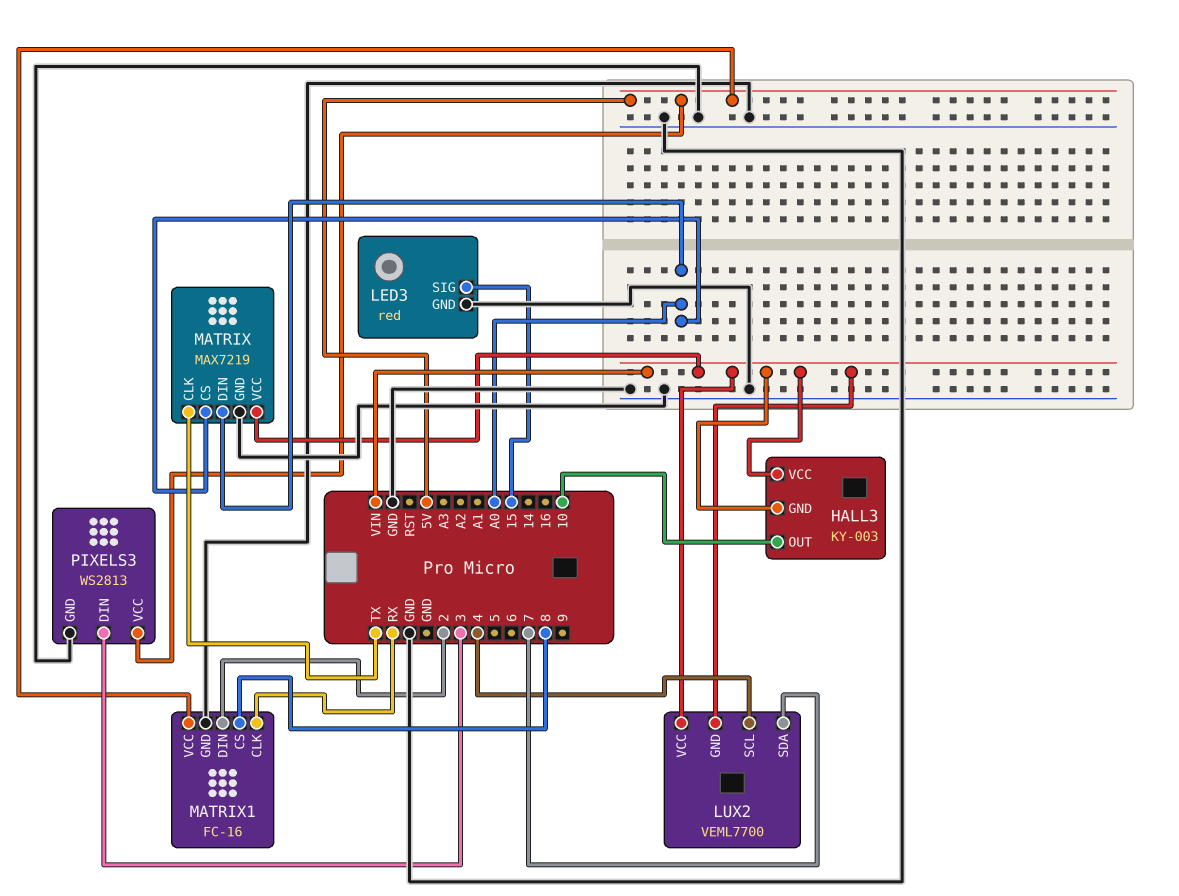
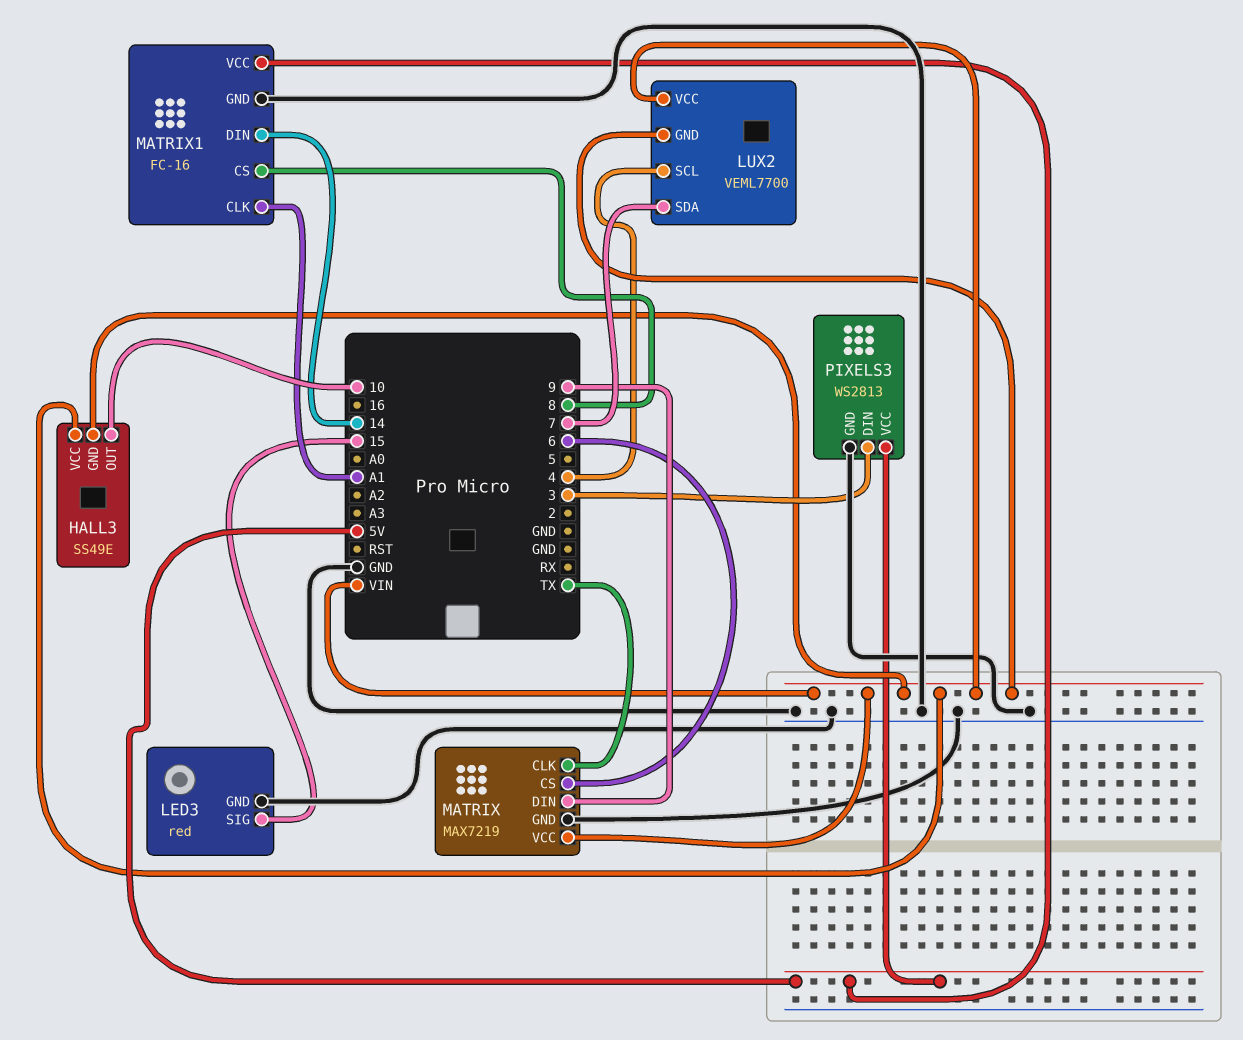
HALL3: KY-003 -> SS49E
MATRIX pin CS: A0 -> 6
MATRIX pin DIN: A0 -> 9
MATRIX1 pin CLK: RX -> A1
MATRIX1 pin DIN: 2 -> 14

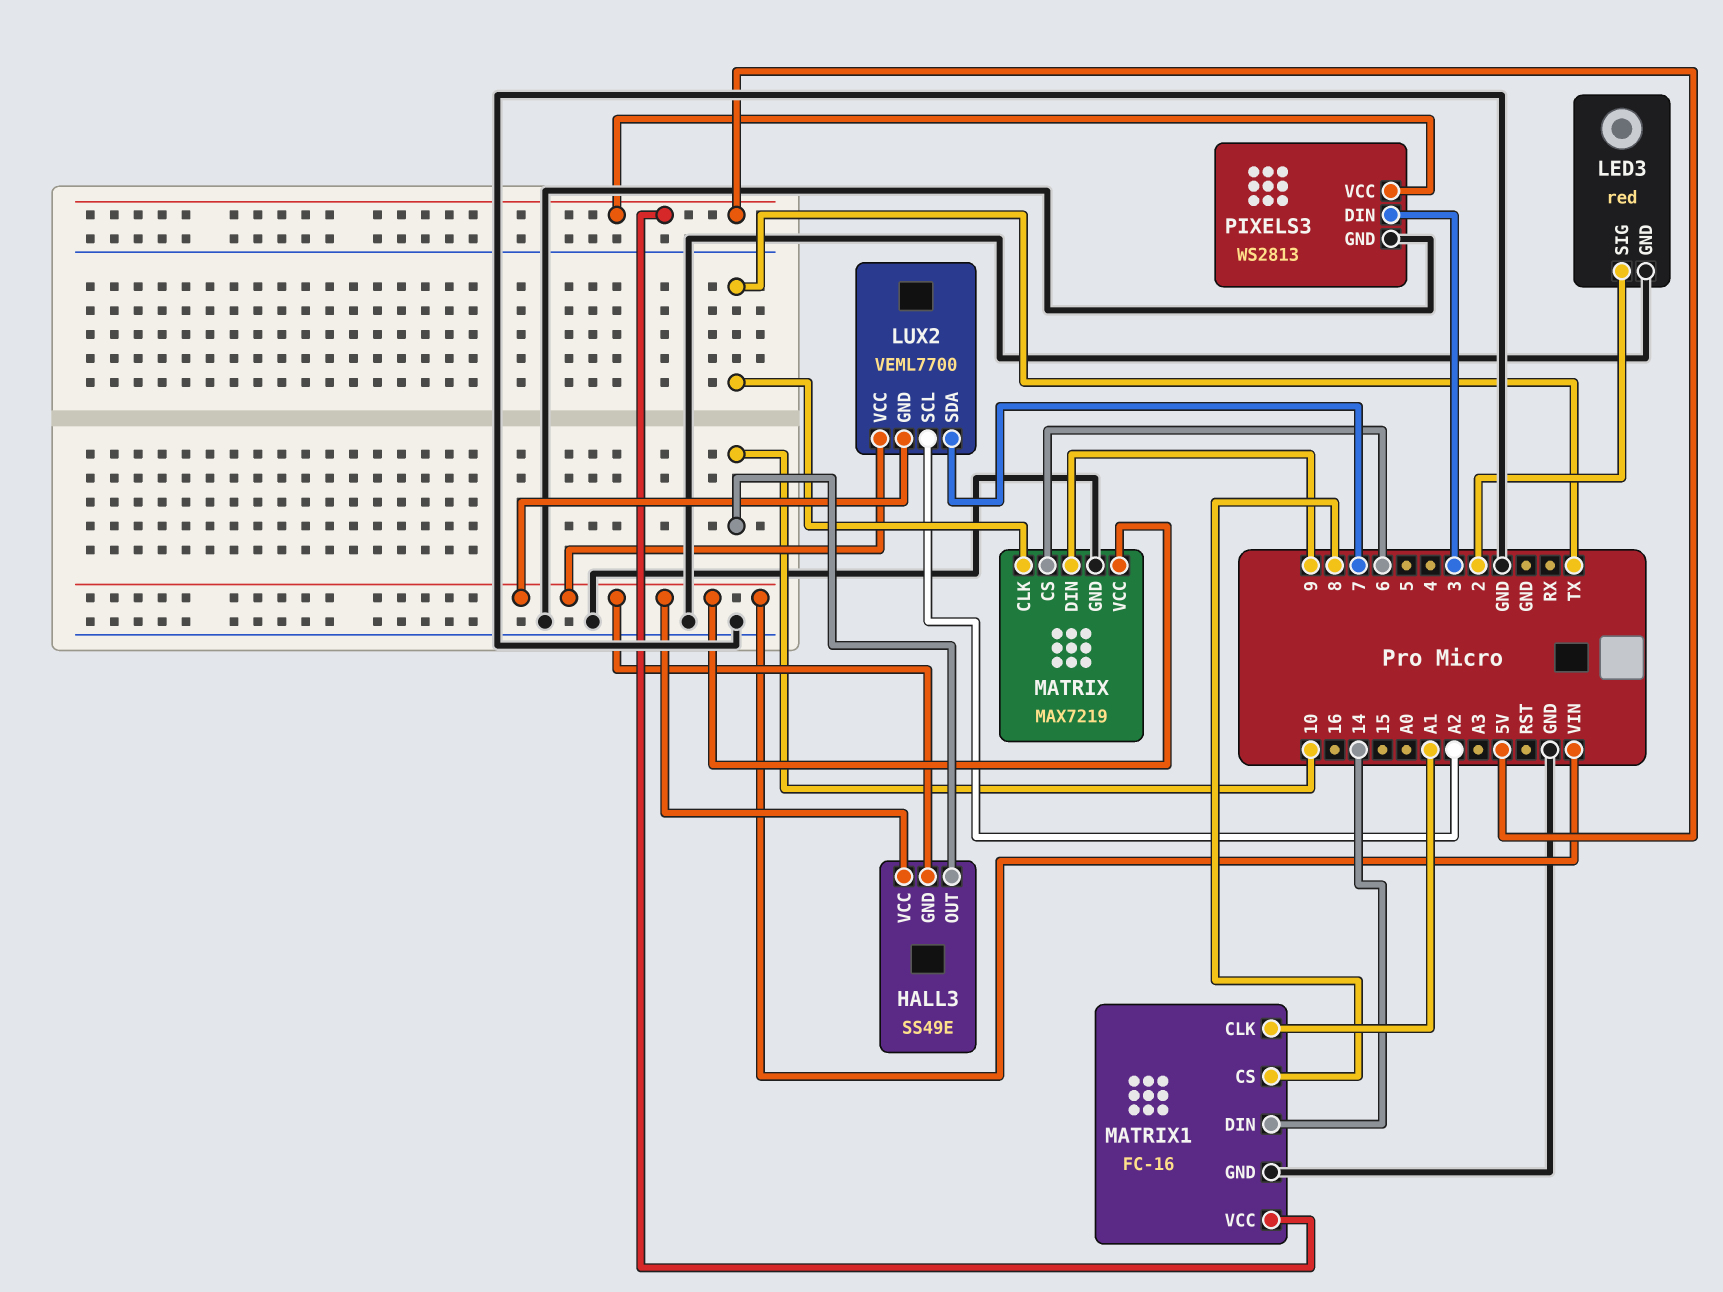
LED3 pin SIG: 15 -> 2
LUX2 pin SCL: 4 -> A2

